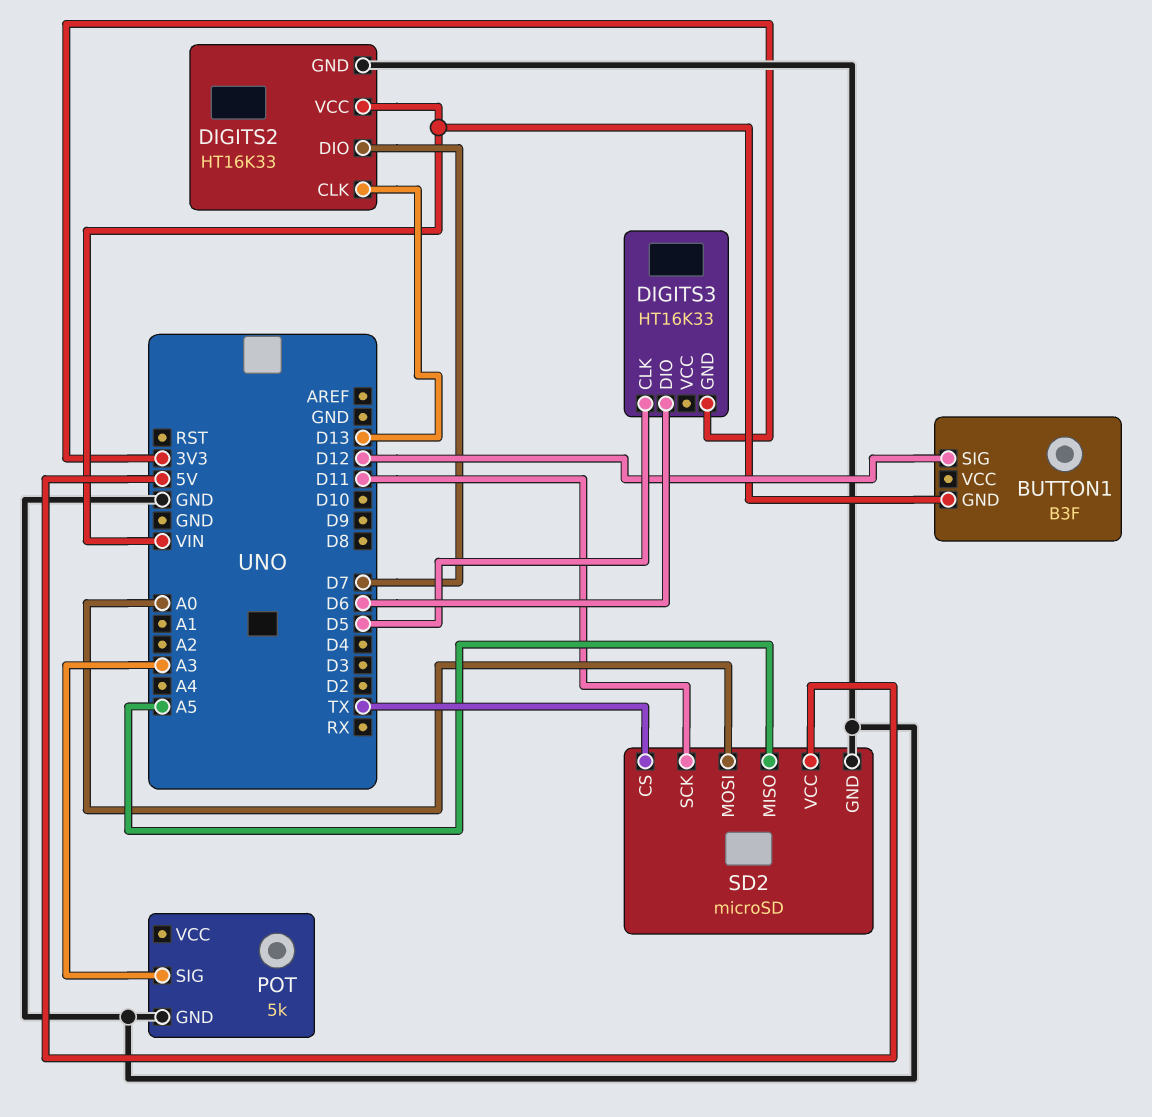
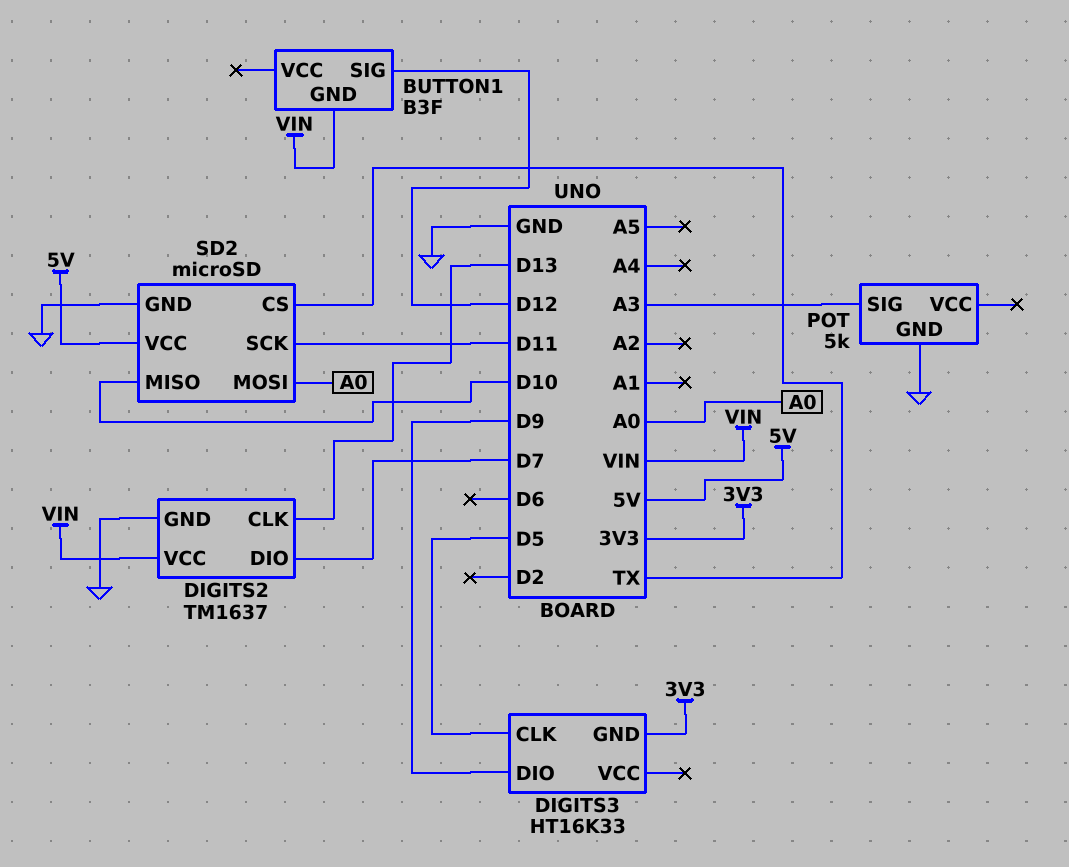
DIGITS2: HT16K33 -> TM1637
DIGITS3 pin DIO: D6 -> D9
SD2 pin MISO: A5 -> D10

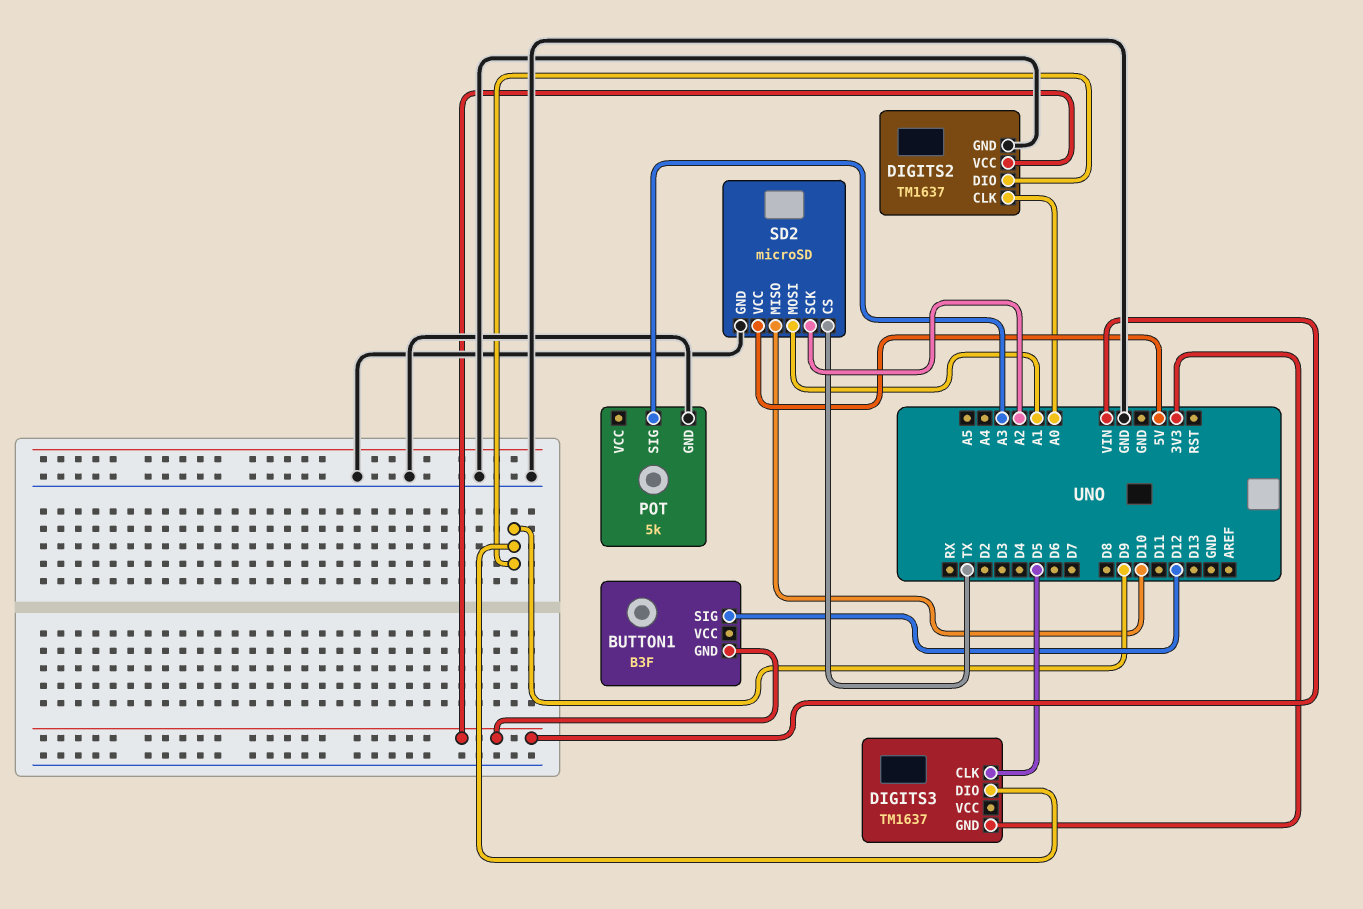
DIGITS2 pin CLK: D13 -> A0
DIGITS2 pin DIO: D7 -> D9
DIGITS3: HT16K33 -> TM1637
SD2 pin MOSI: A0 -> A1
SD2 pin SCK: D11 -> A2

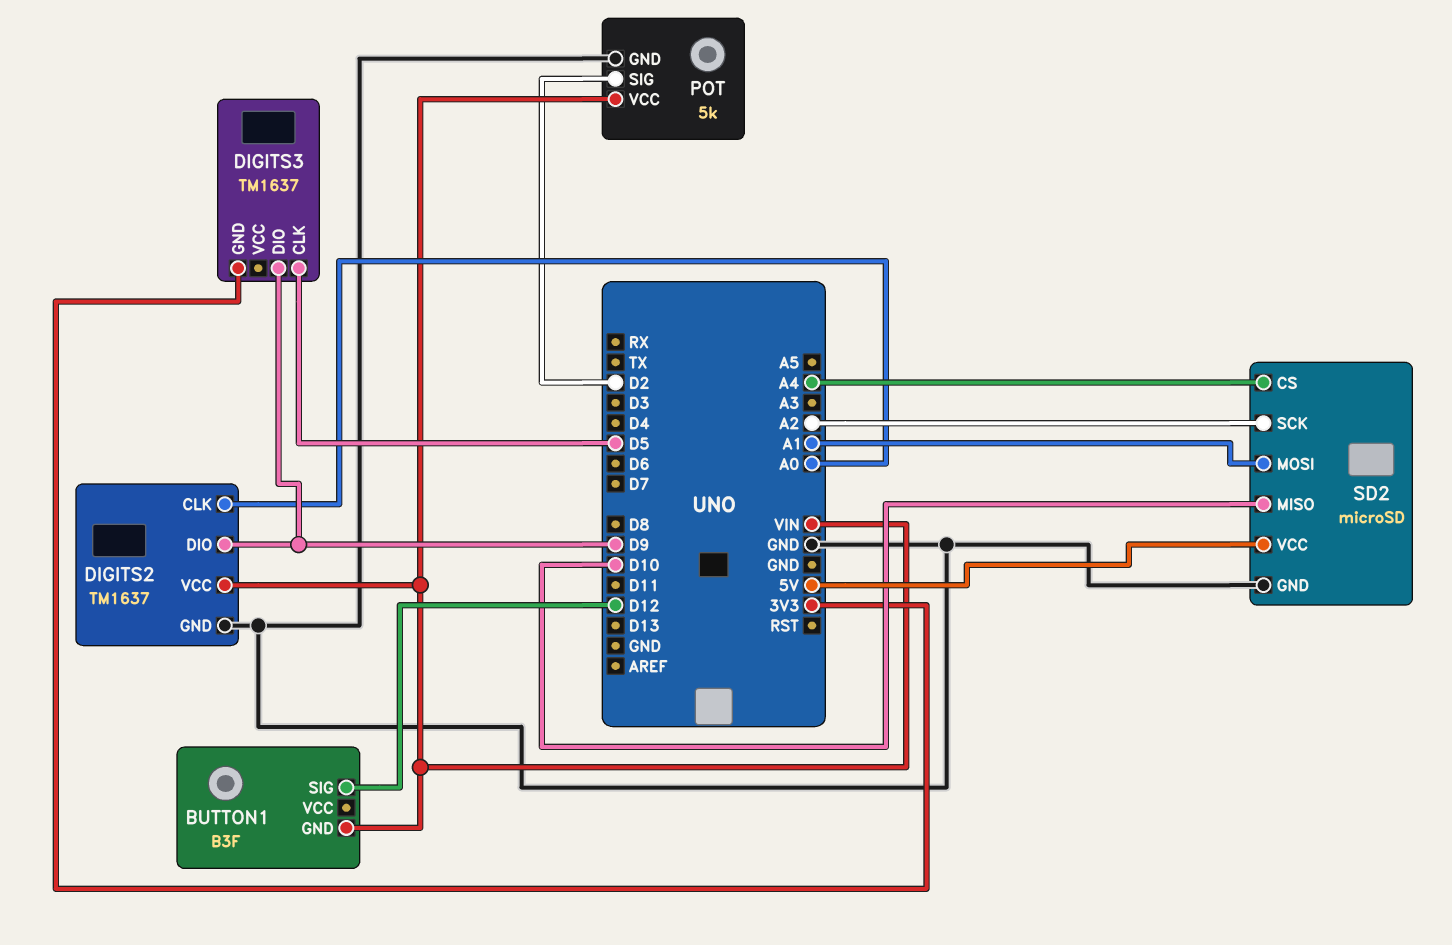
POT pin SIG: A3 -> D2
POT pin VCC: none -> VIN
SD2 pin CS: TX -> A4

